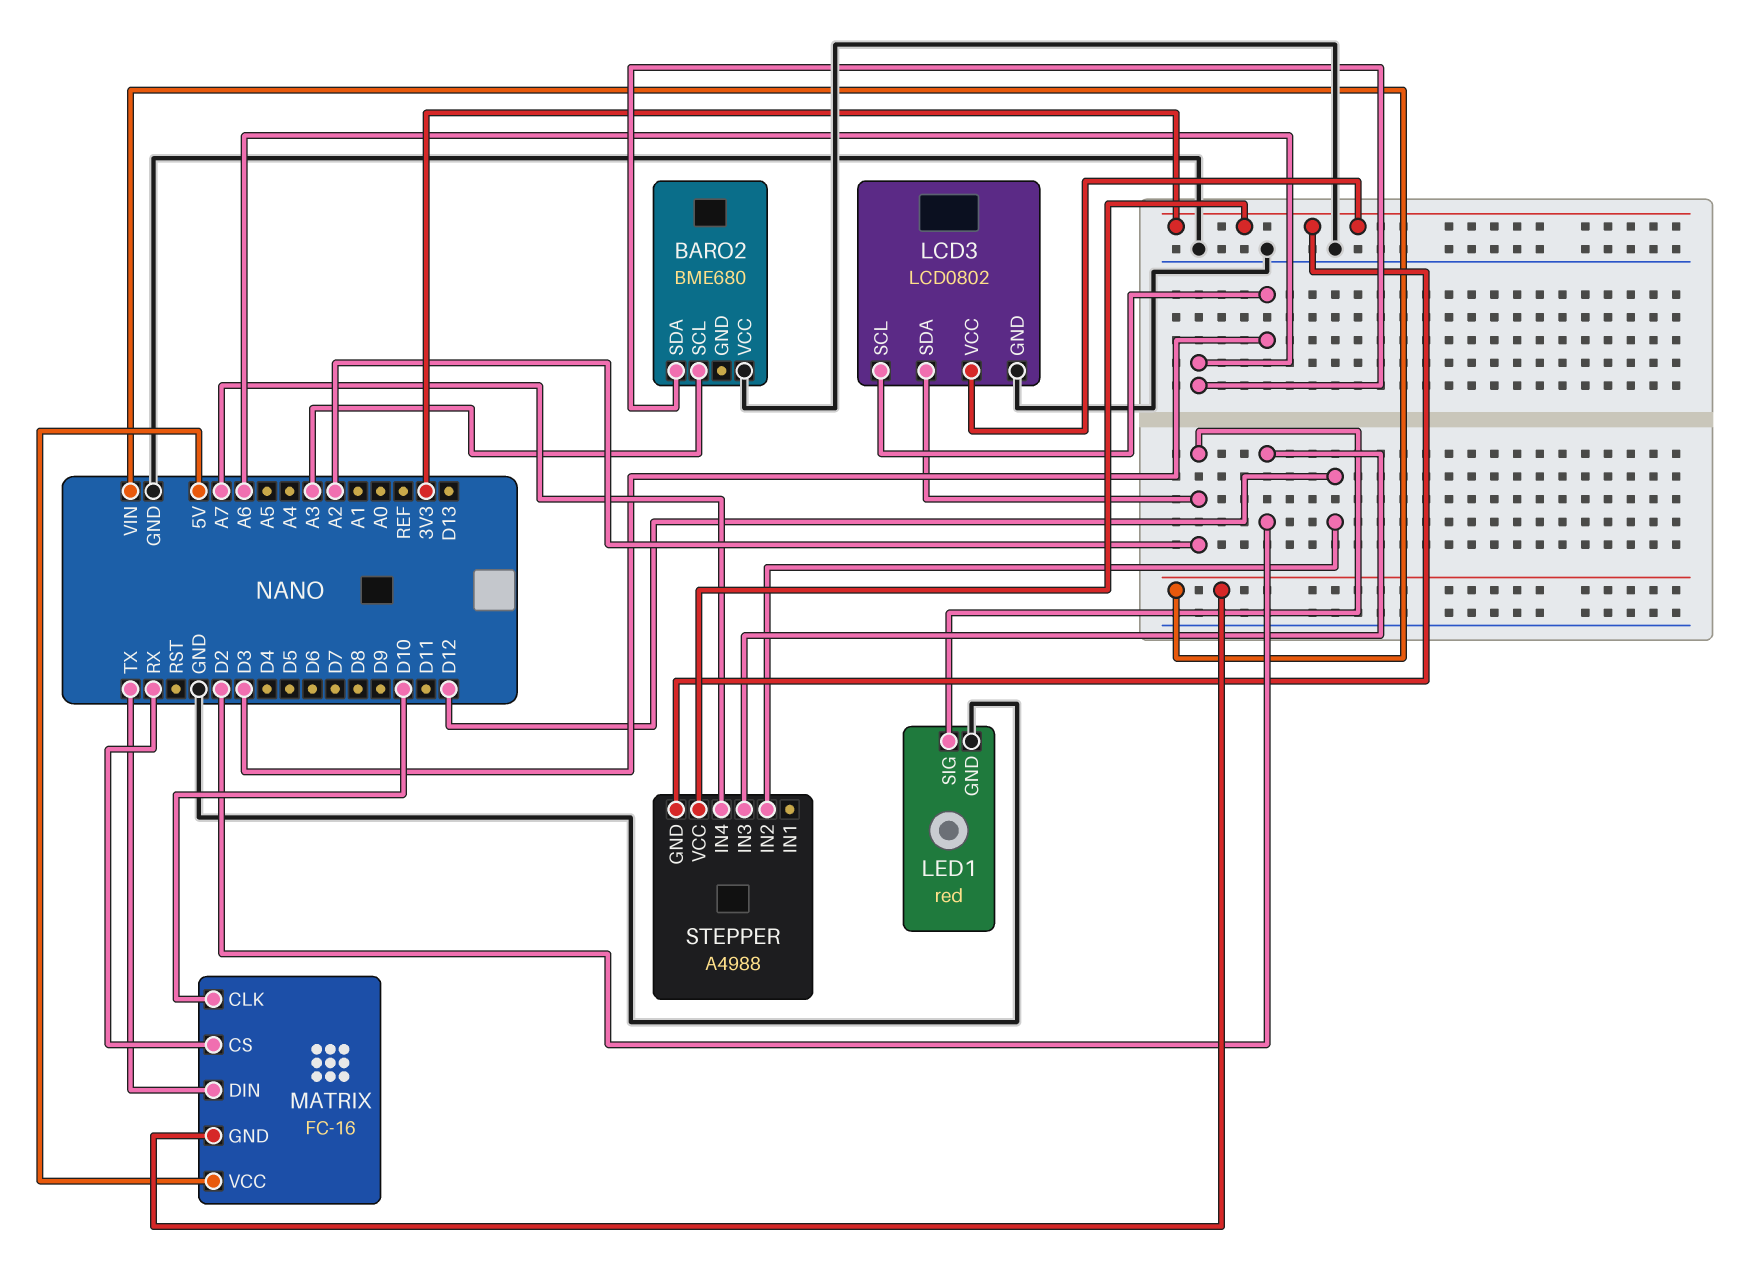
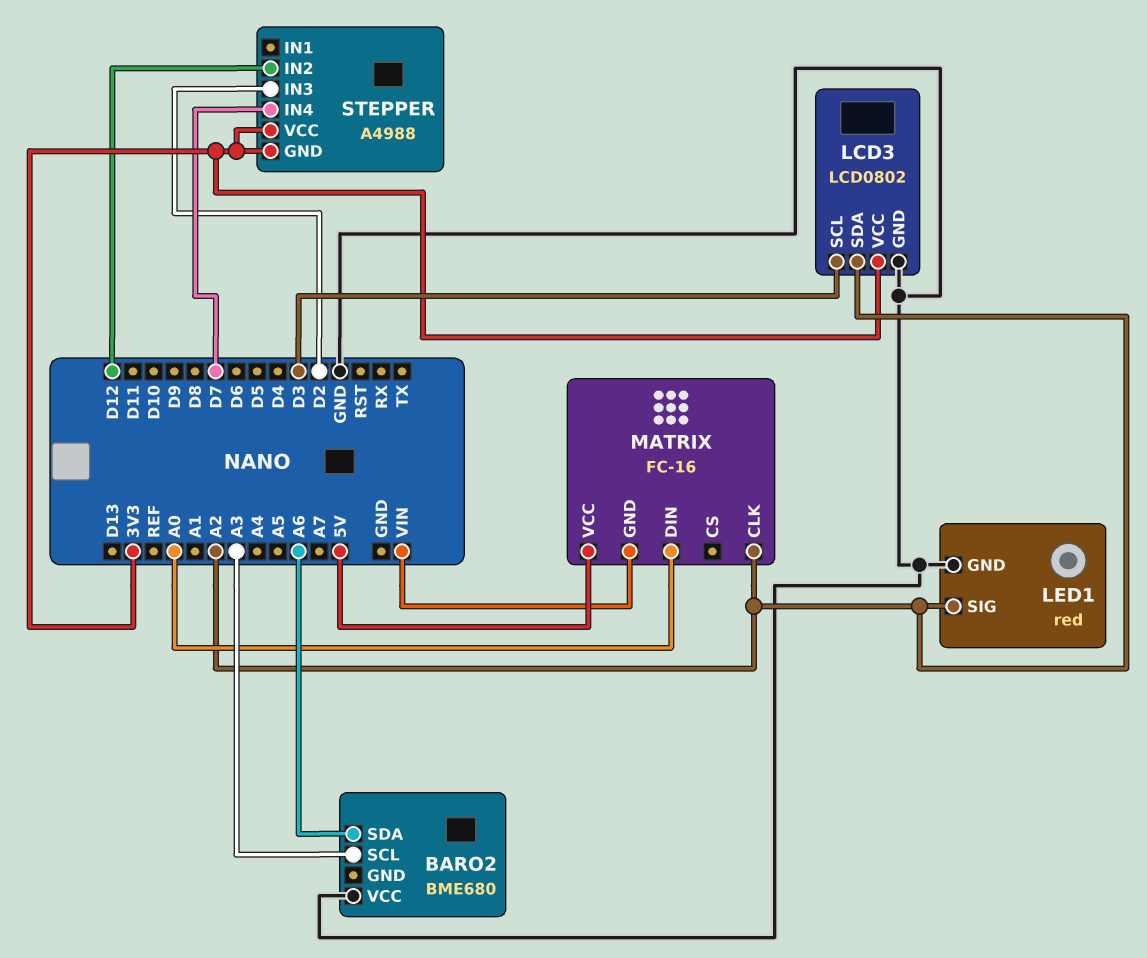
MATRIX pin CLK: D10 -> A2
MATRIX pin CS: RX -> none
MATRIX pin DIN: TX -> A0
STEPPER pin IN4: A7 -> D7

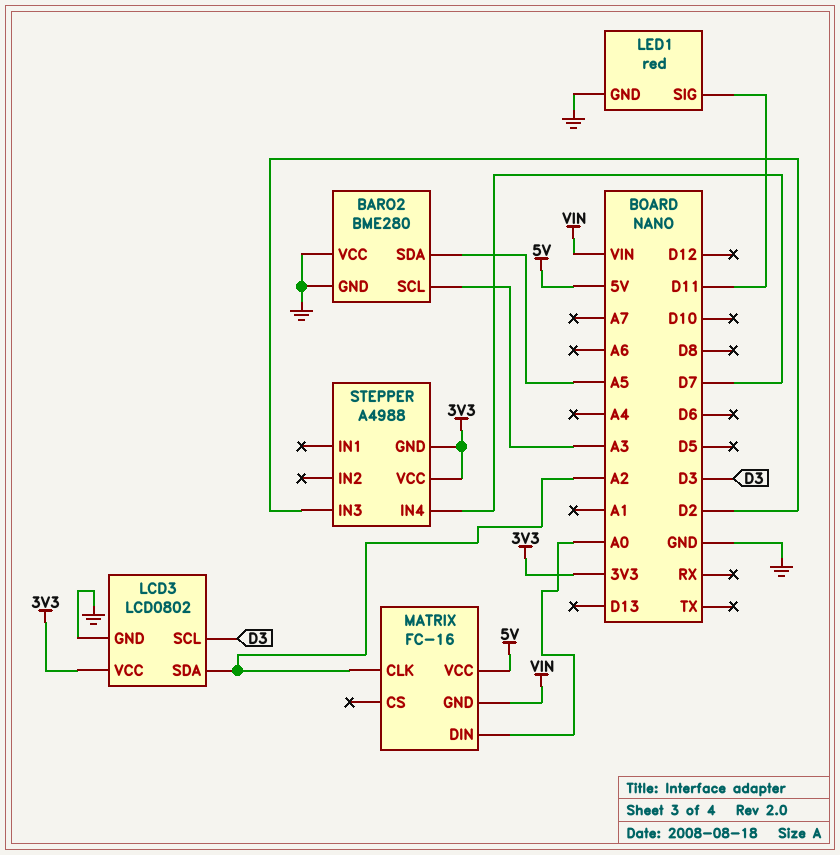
BARO2: BME680 -> BME280
BARO2 pin GND: none -> GND
BARO2 pin SDA: A6 -> A5
LED1 pin SIG: A2 -> D11
STEPPER pin IN2: D12 -> none

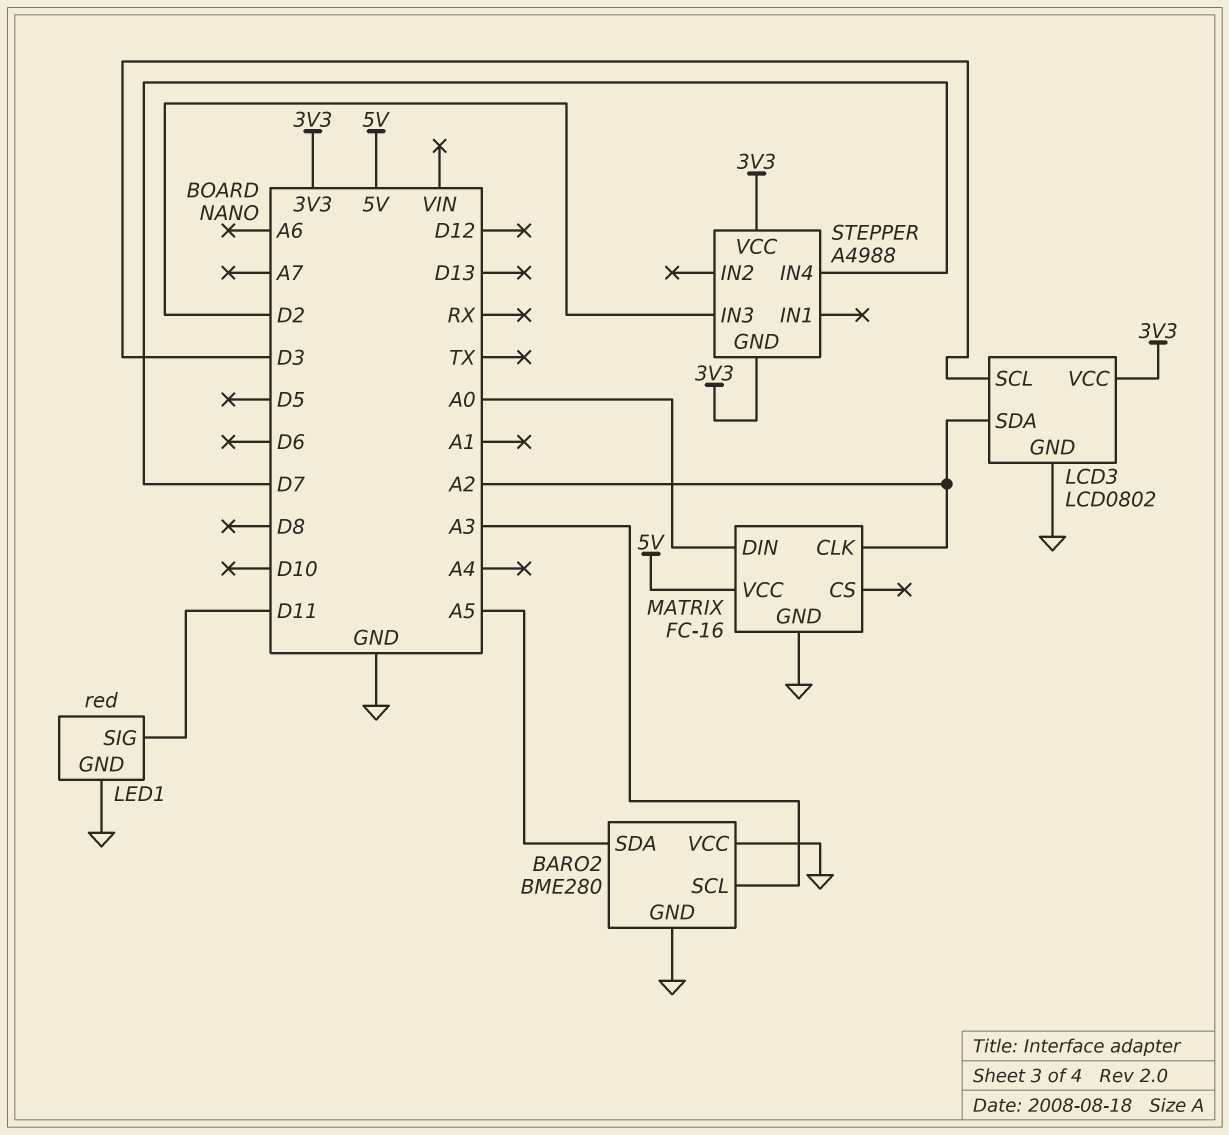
MATRIX pin GND: VIN -> GND

